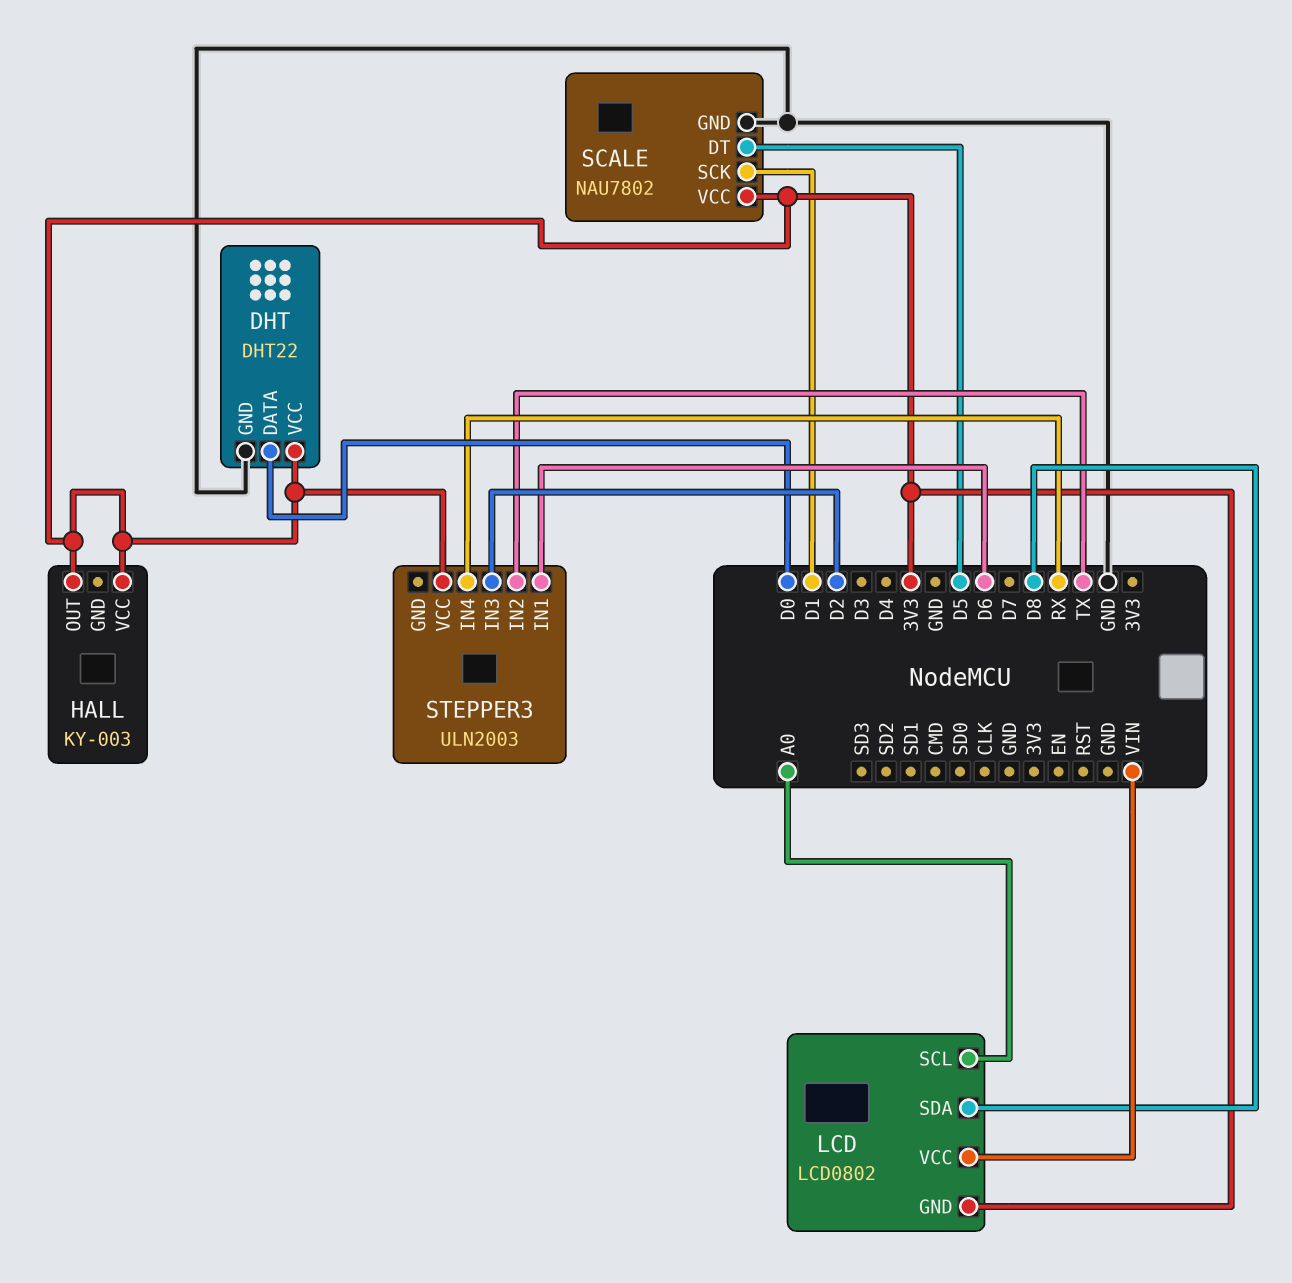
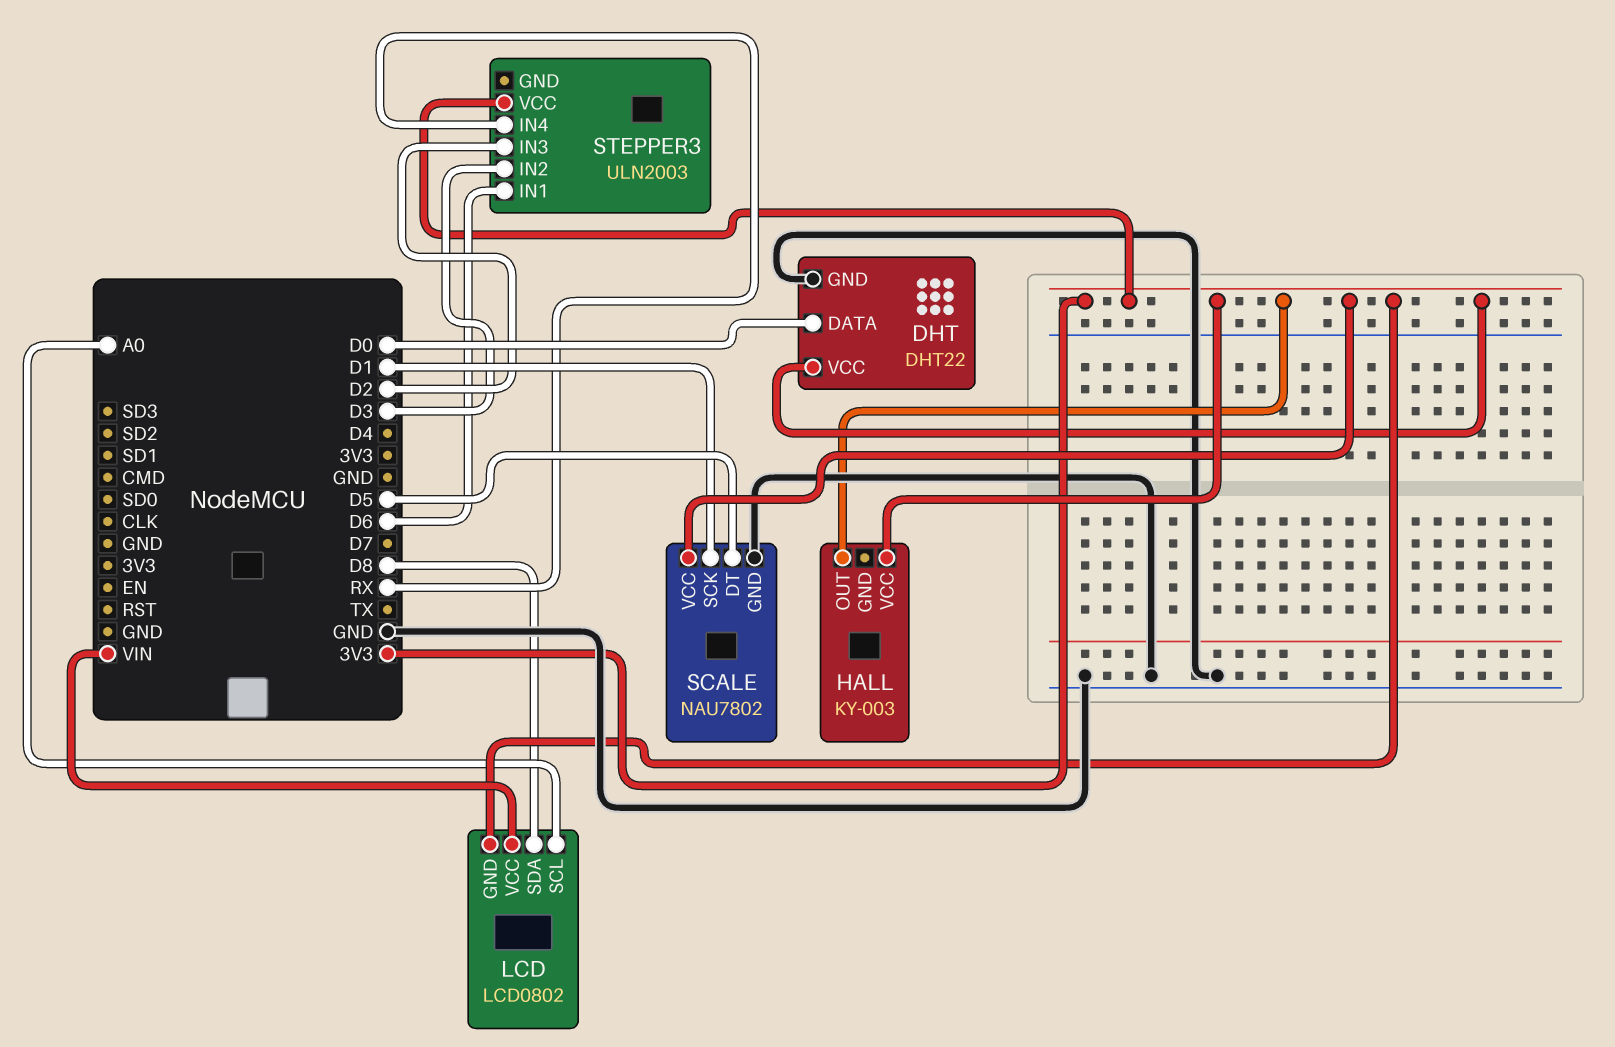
STEPPER3 pin IN2: TX -> D3

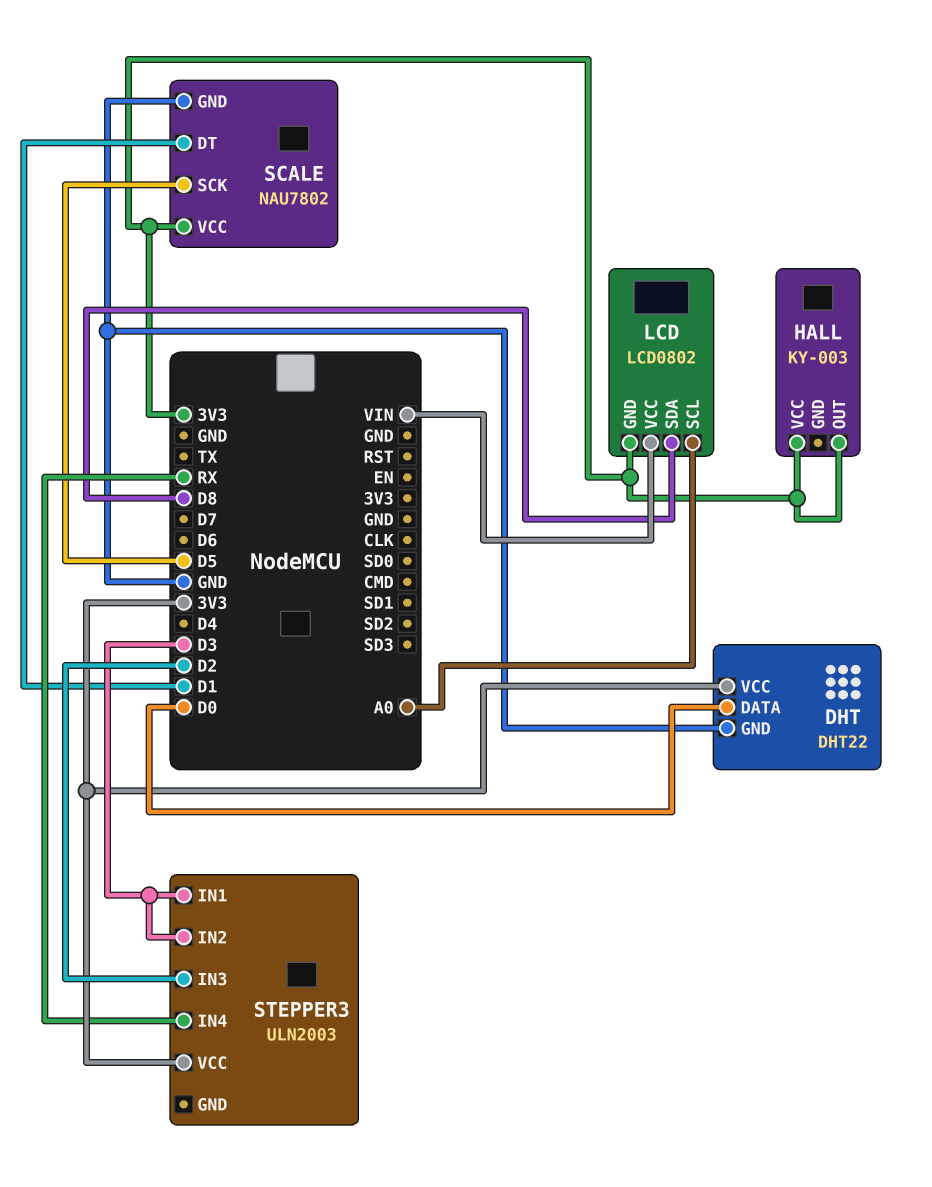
SCALE pin DT: D5 -> D1
SCALE pin SCK: D1 -> D5
STEPPER3 pin IN1: D6 -> D3

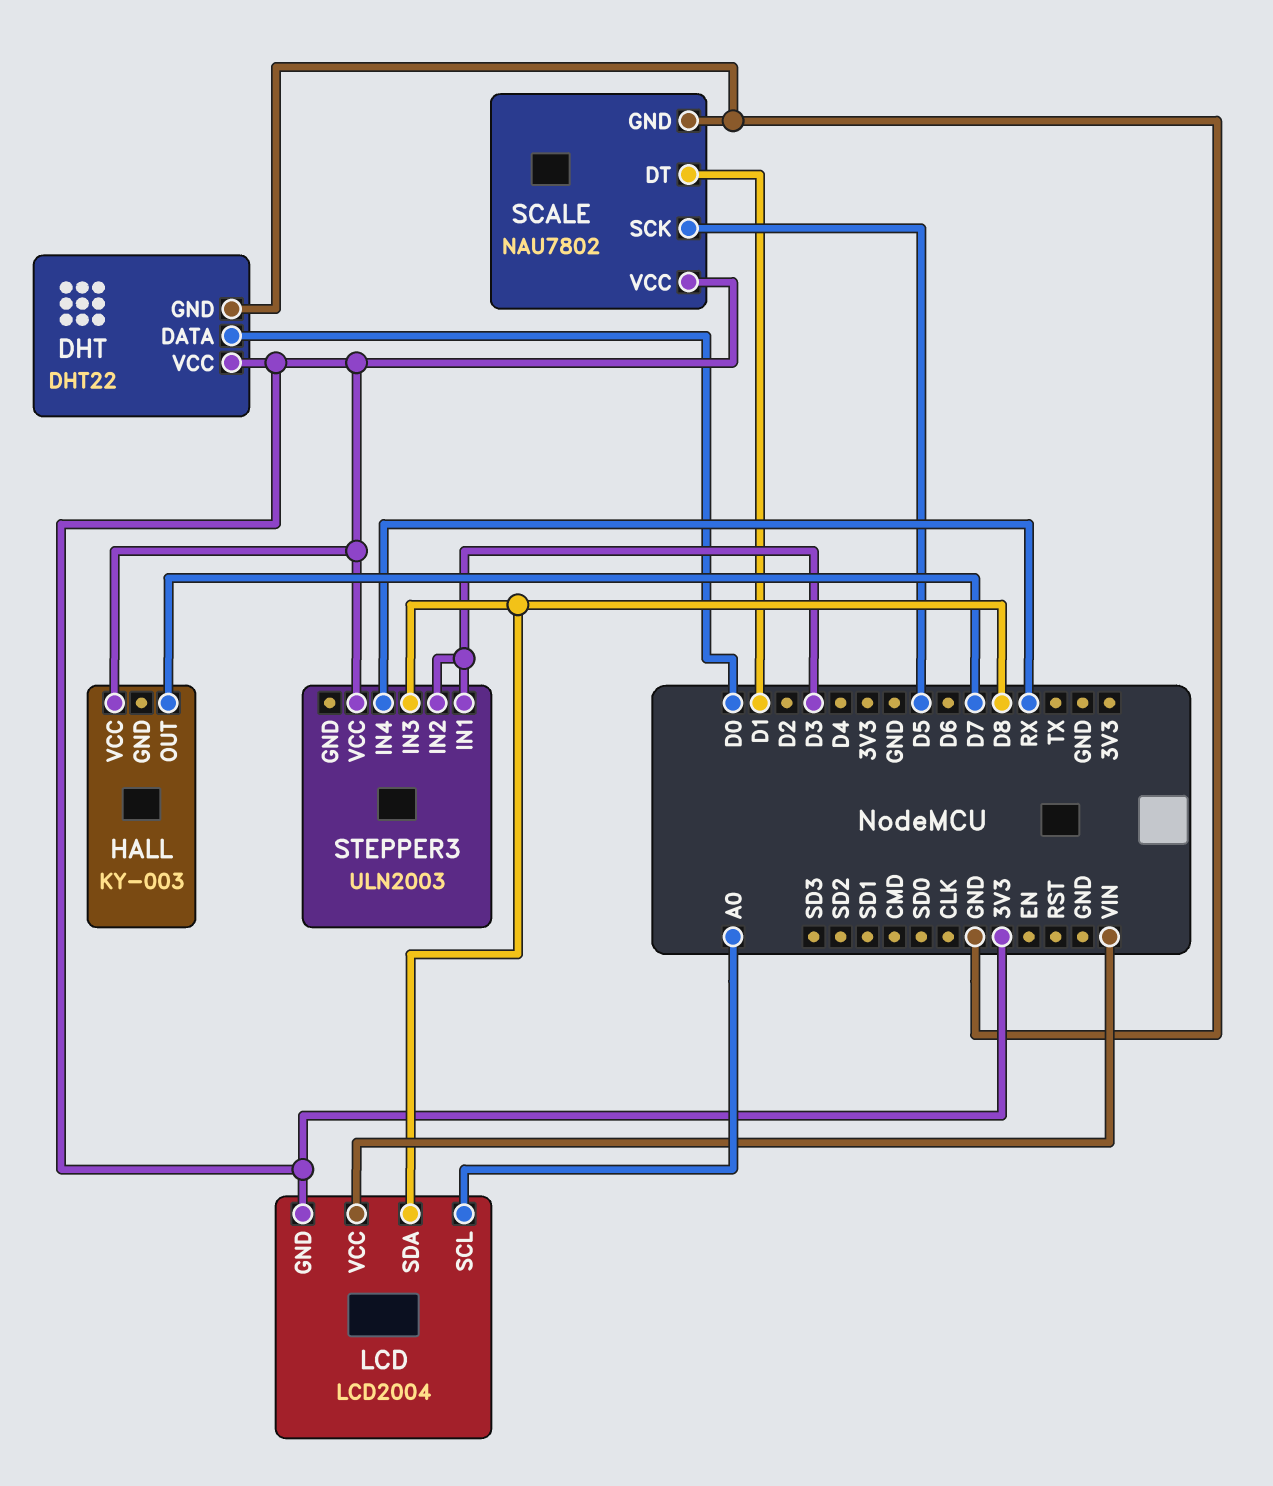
HALL pin OUT: 3V3 -> D7
LCD: LCD0802 -> LCD2004
STEPPER3 pin IN3: D2 -> D8

